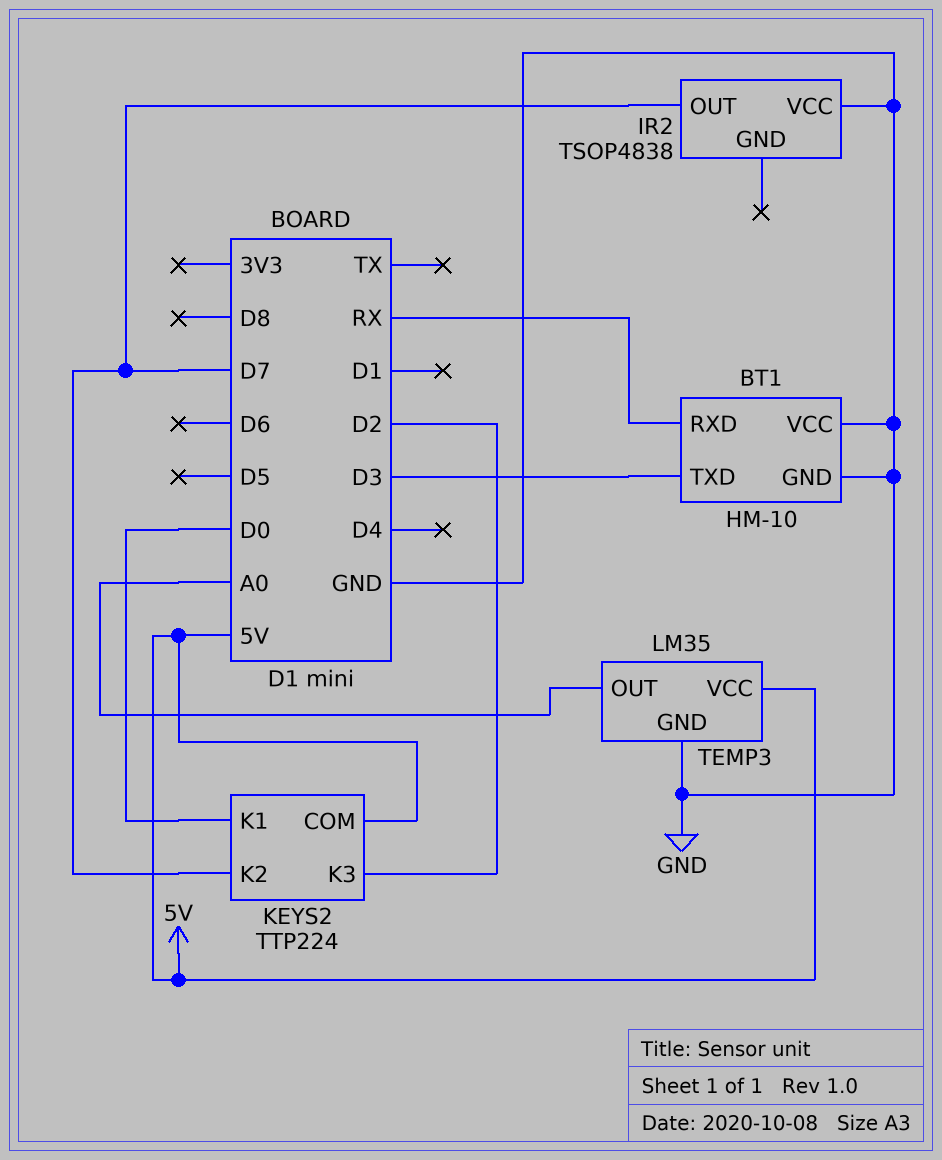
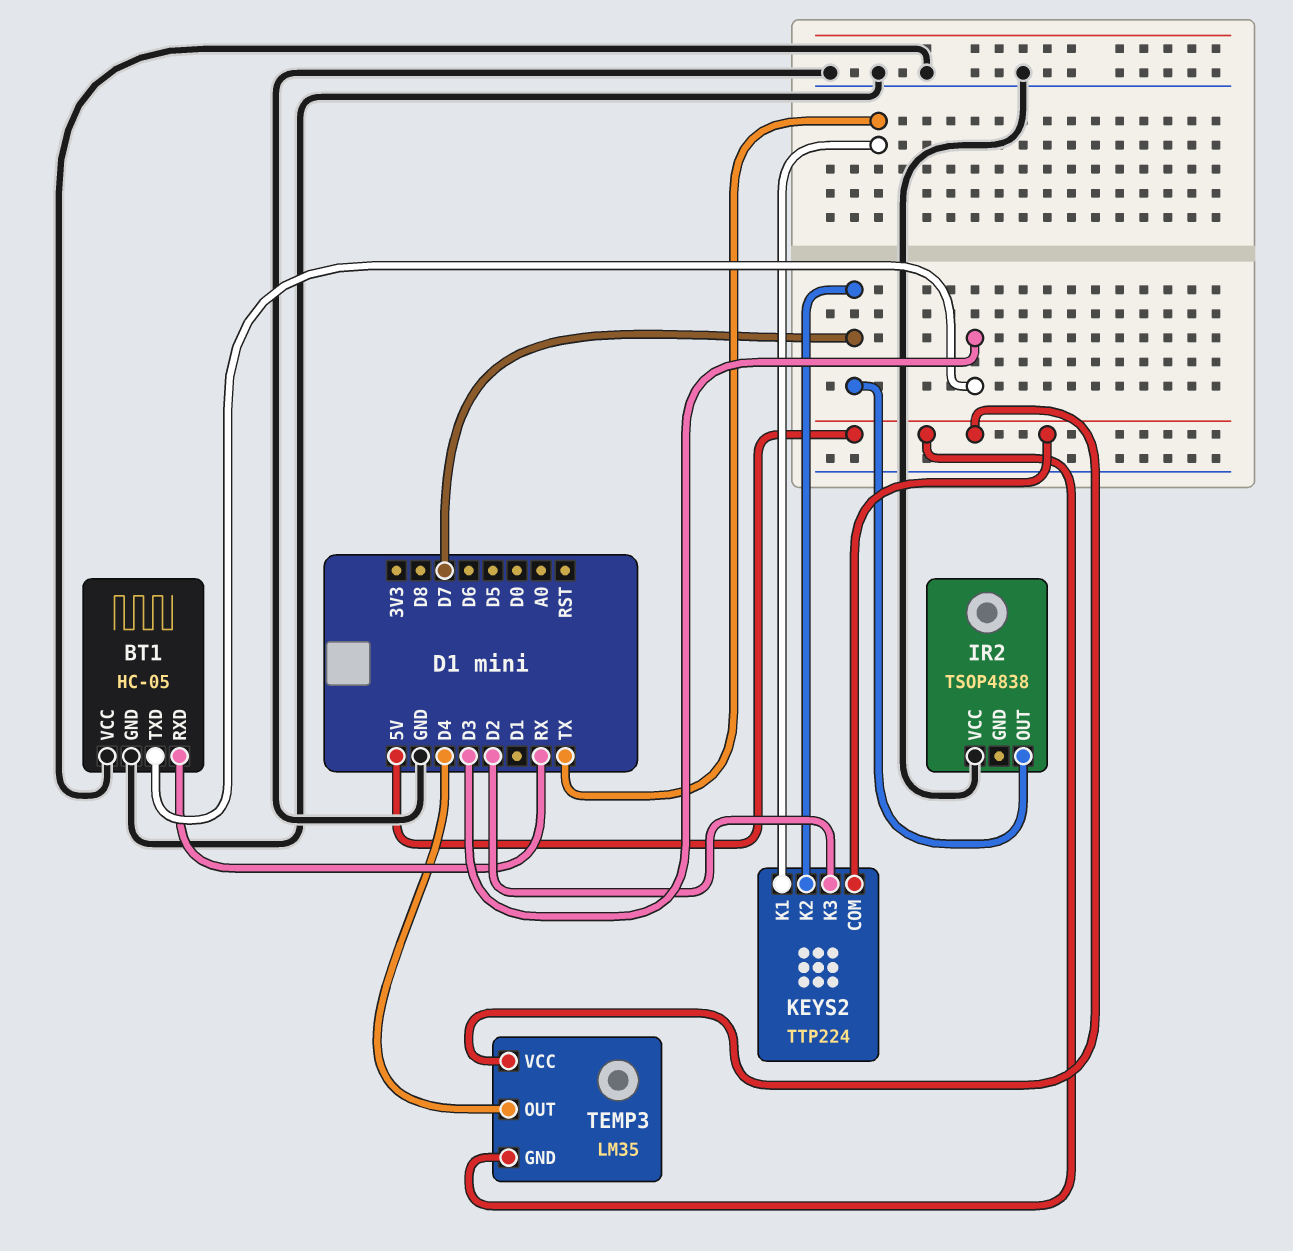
BT1: HM-10 -> HC-05
KEYS2 pin K1: D0 -> TX
TEMP3 pin GND: GND -> 5V
TEMP3 pin OUT: A0 -> D4

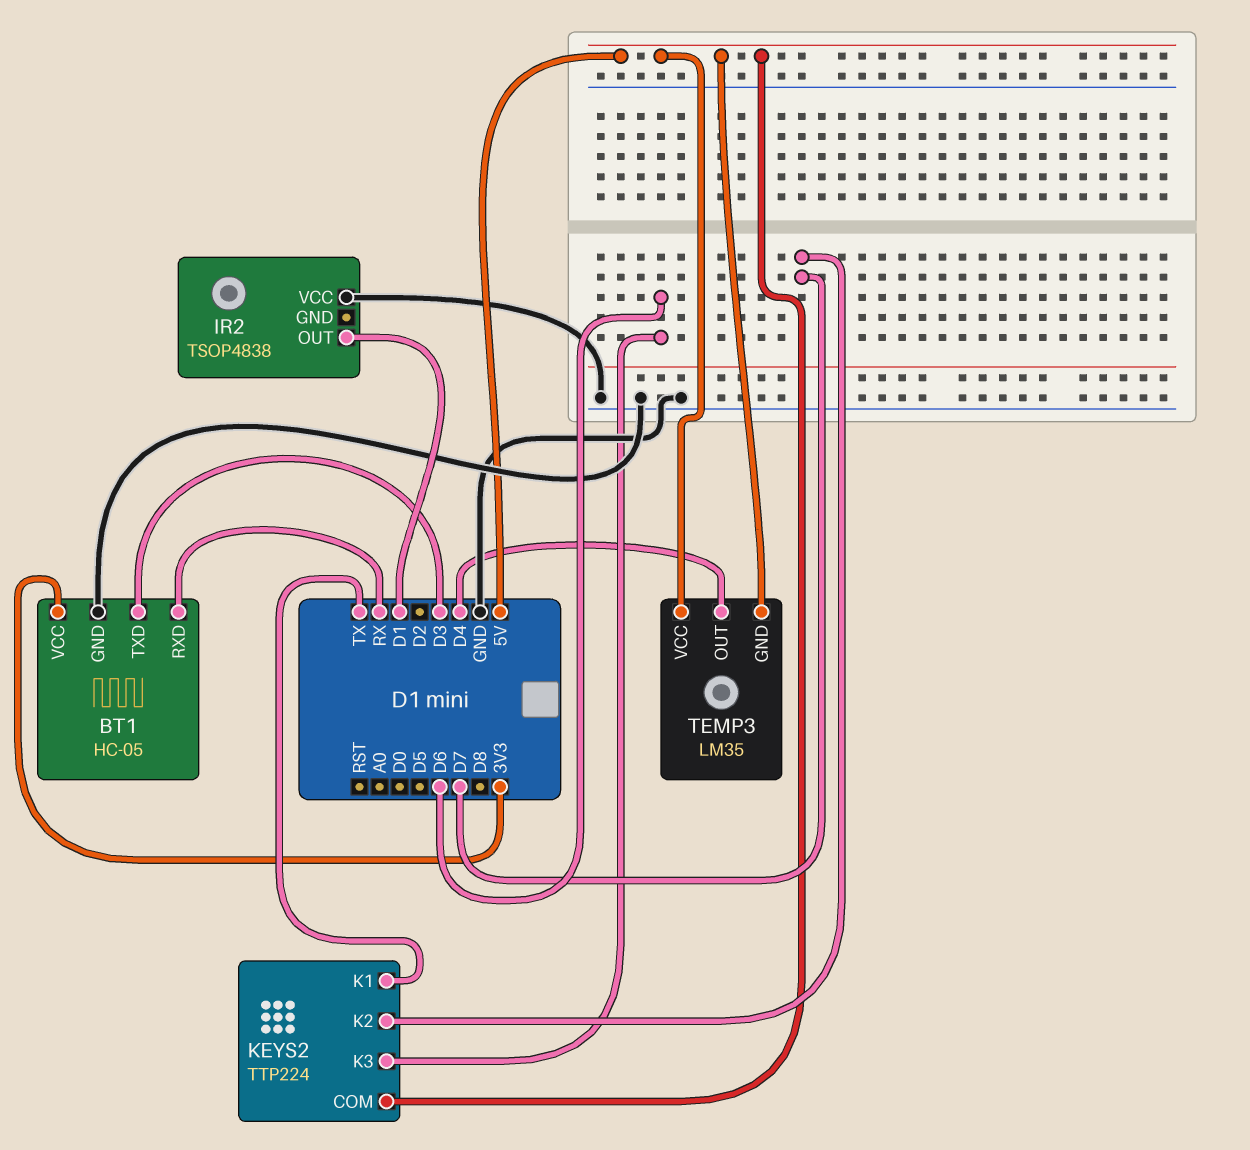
BT1 pin VCC: GND -> 3V3
IR2 pin OUT: D7 -> D1
KEYS2 pin K3: D2 -> D6

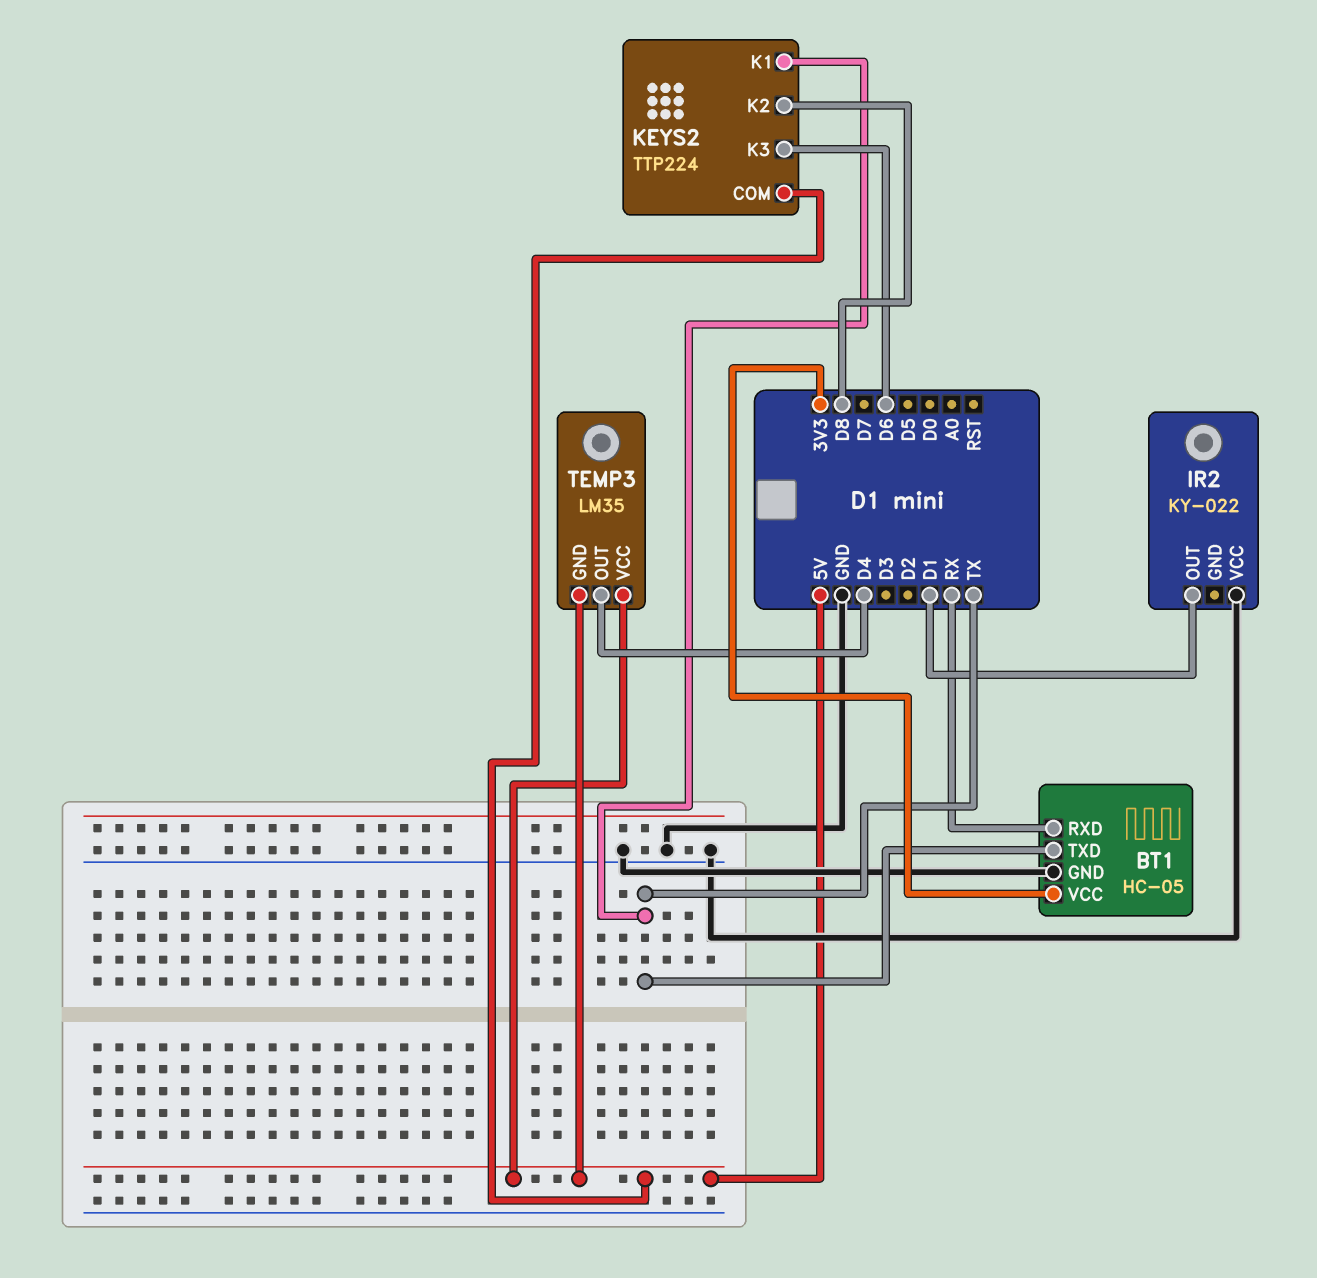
BT1 pin TXD: D3 -> TX
IR2: TSOP4838 -> KY-022
KEYS2 pin K2: D7 -> D8

